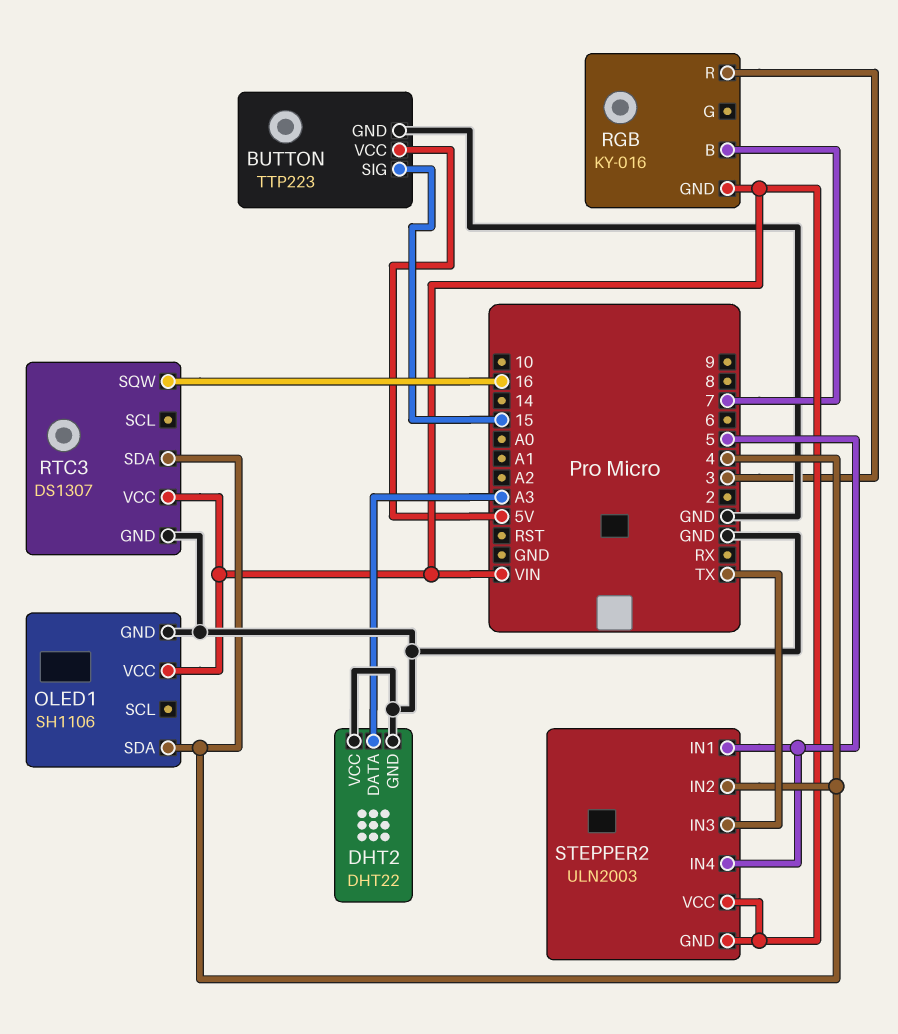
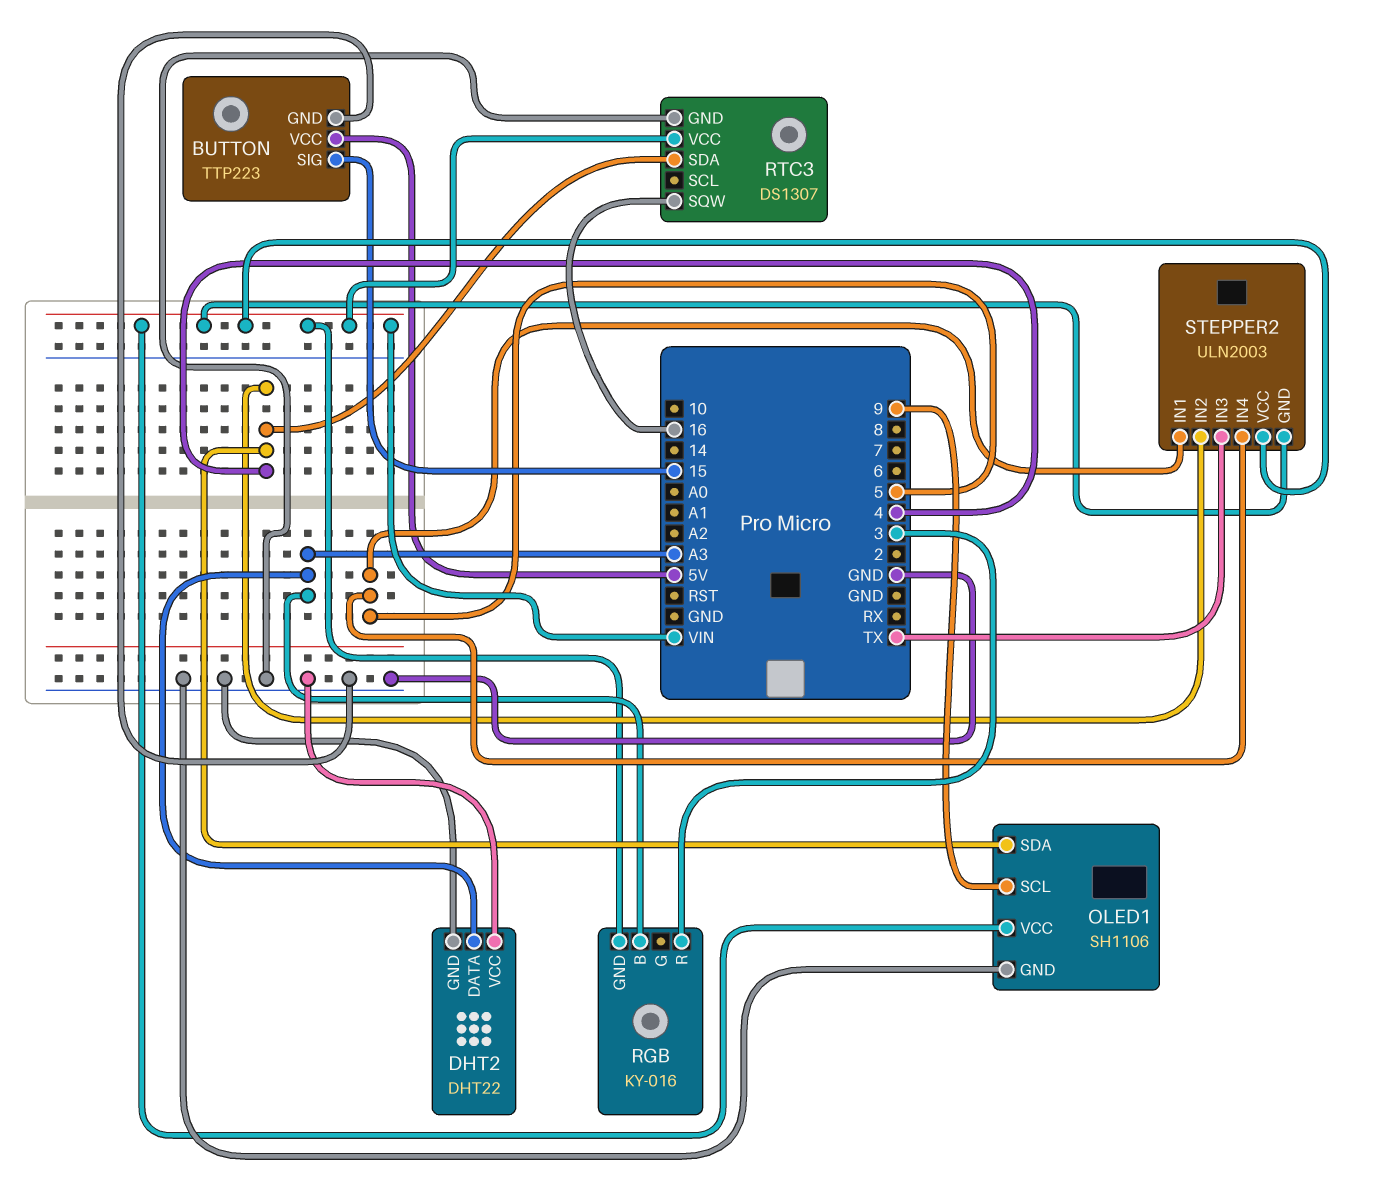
OLED1 pin SCL: none -> 9
RGB pin B: 7 -> A3

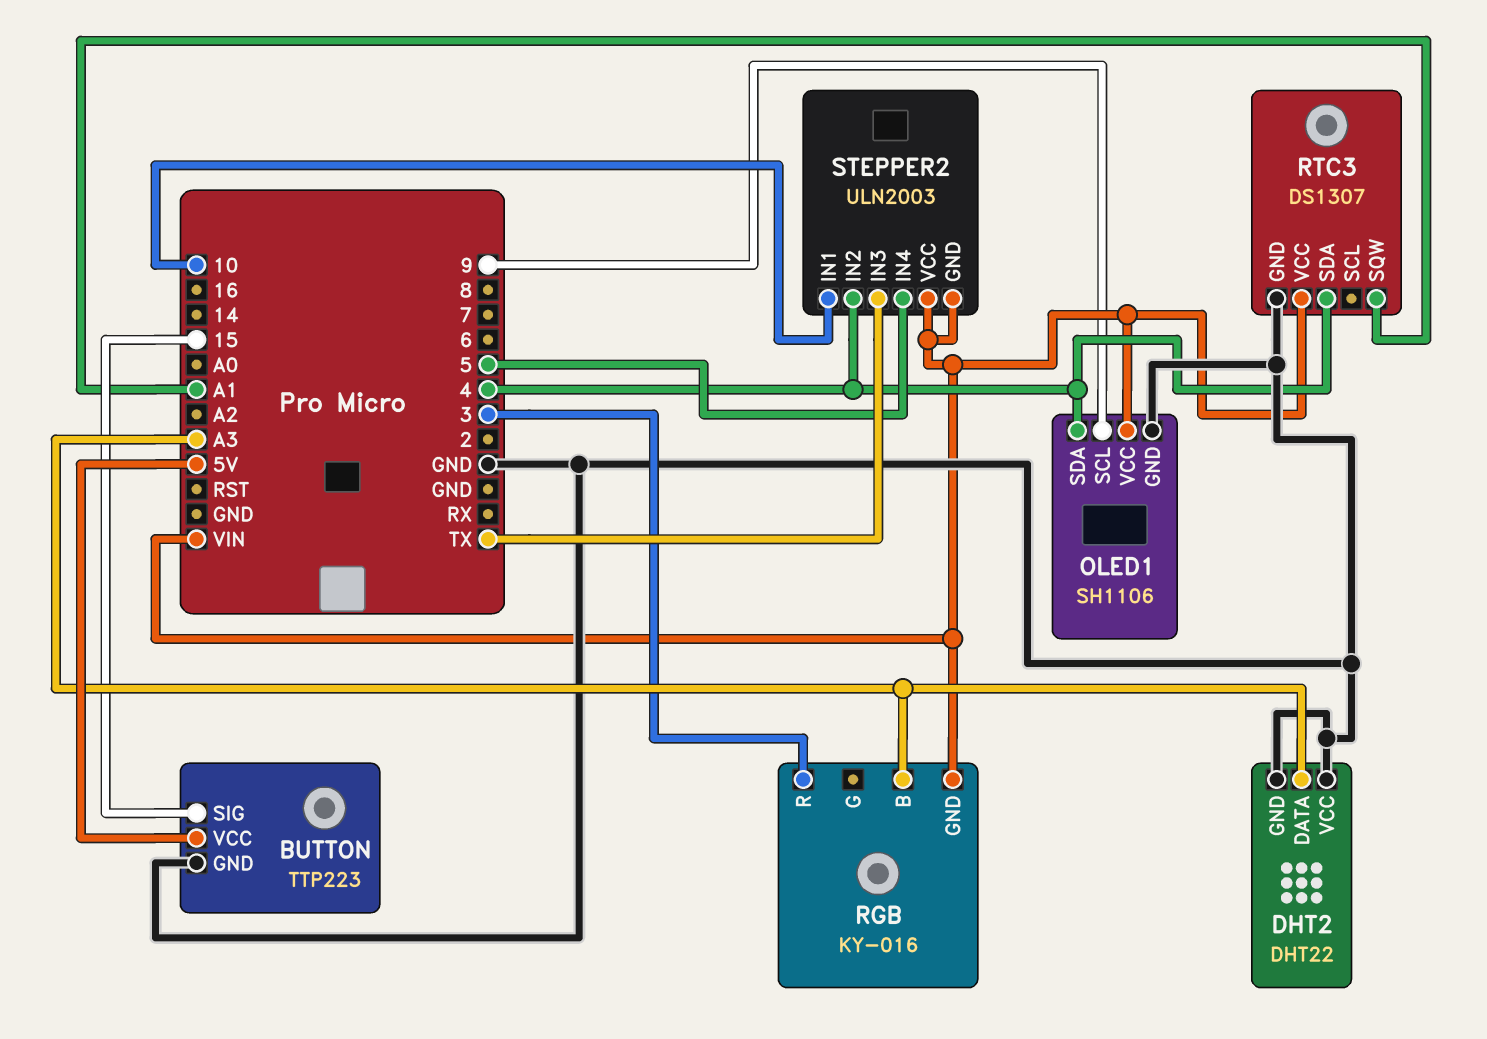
RTC3 pin SQW: 16 -> A1
STEPPER2 pin IN1: 5 -> 10

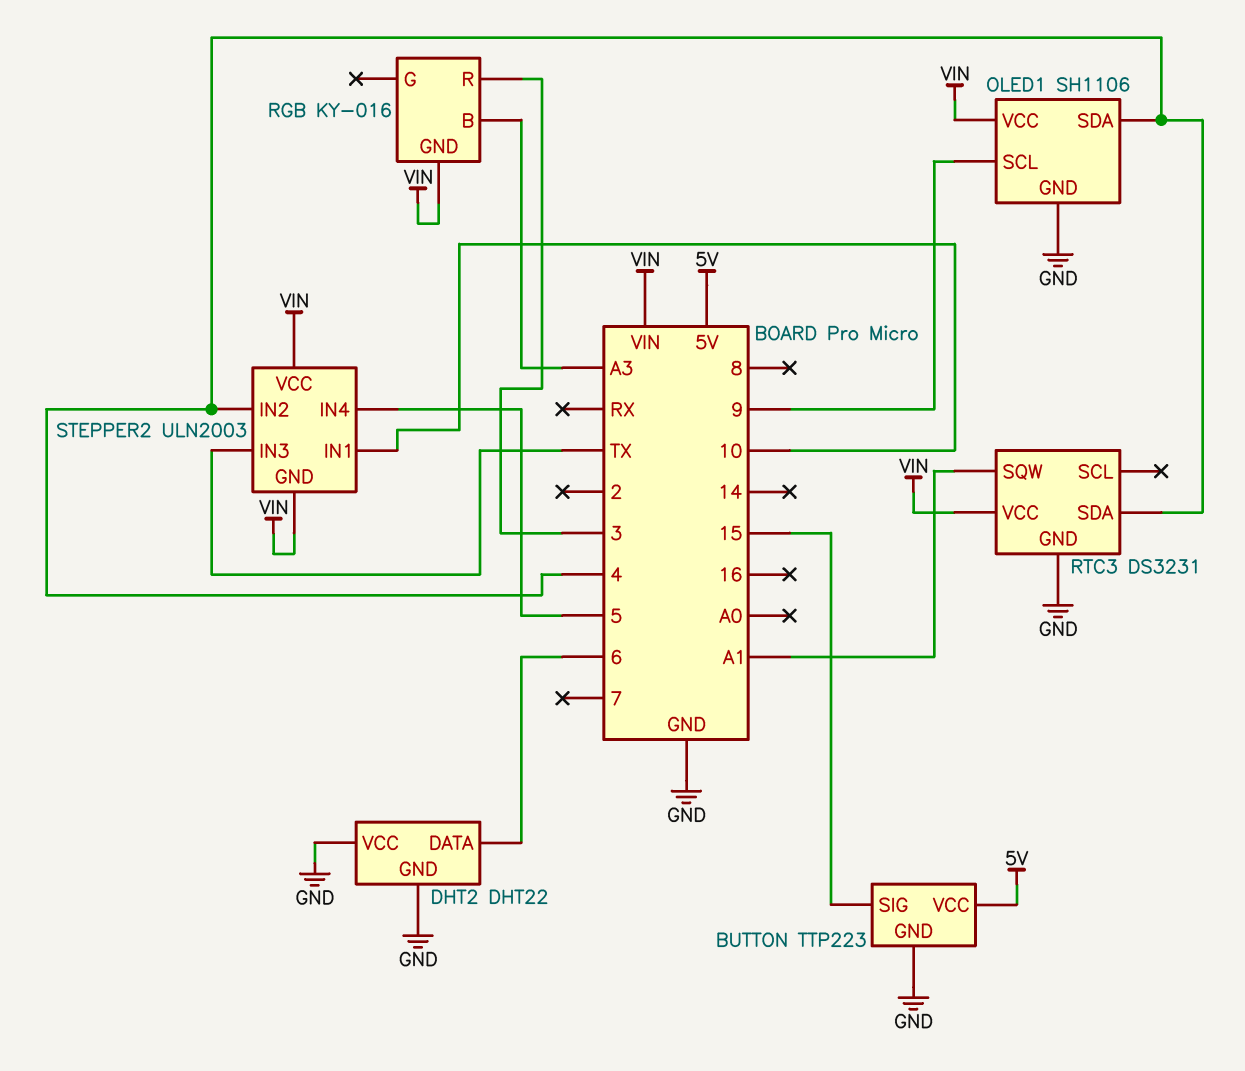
DHT2 pin DATA: A3 -> 6
RTC3: DS1307 -> DS3231

